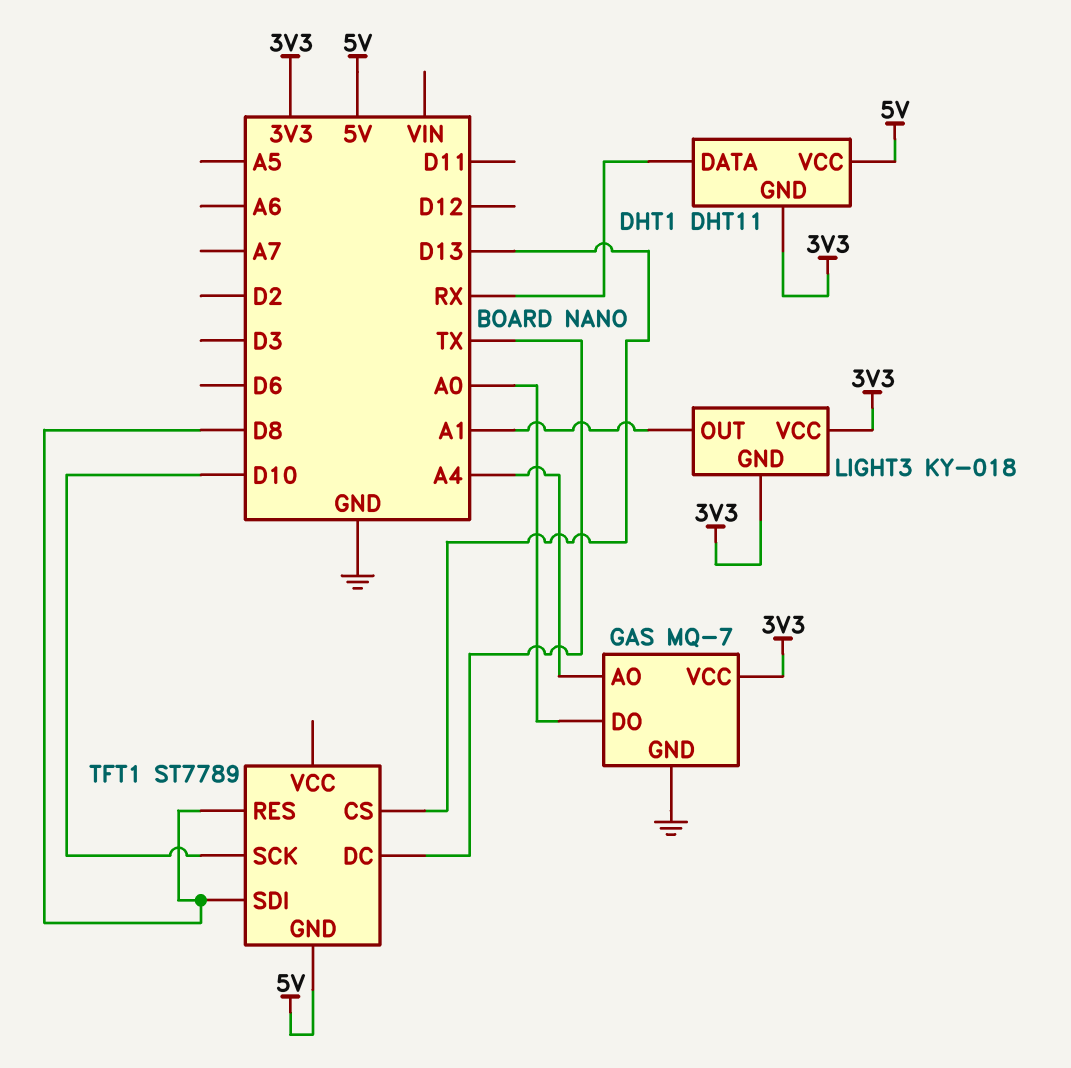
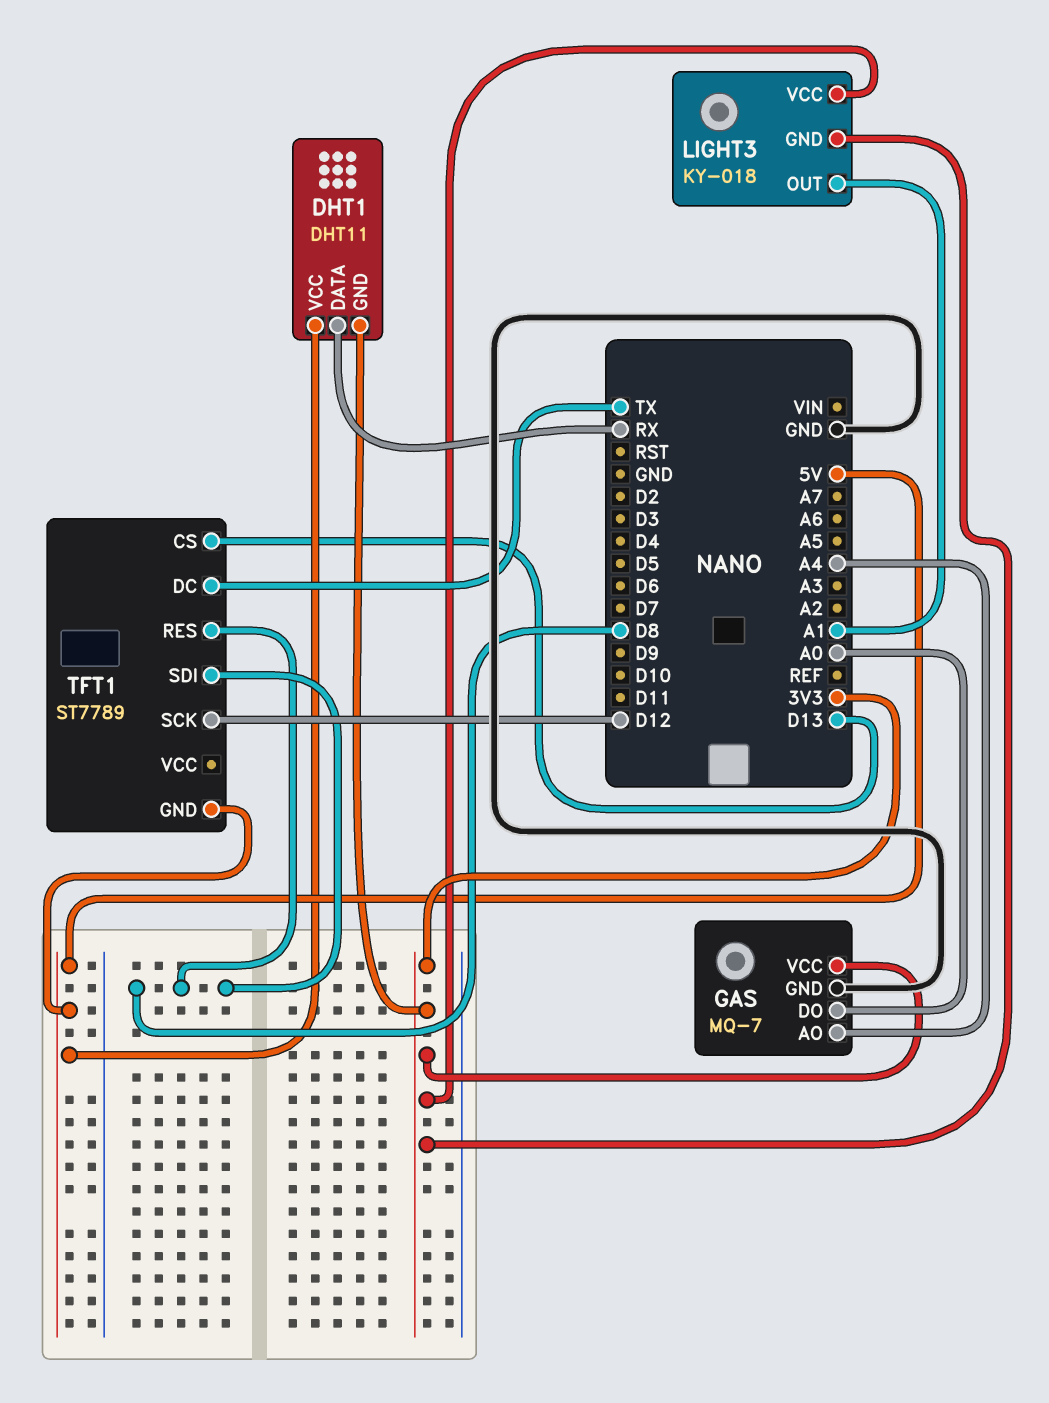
TFT1 pin SCK: D10 -> D12

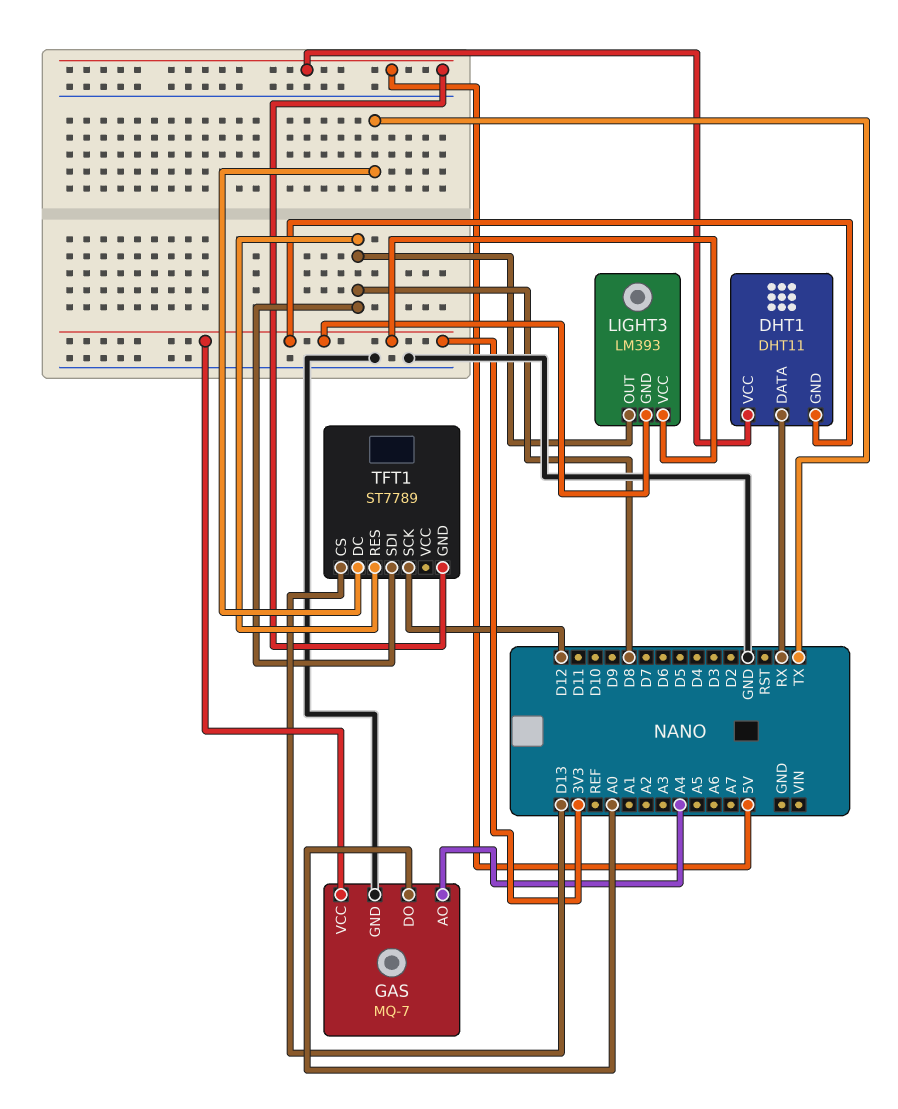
LIGHT3: KY-018 -> LM393
LIGHT3 pin OUT: A1 -> D8

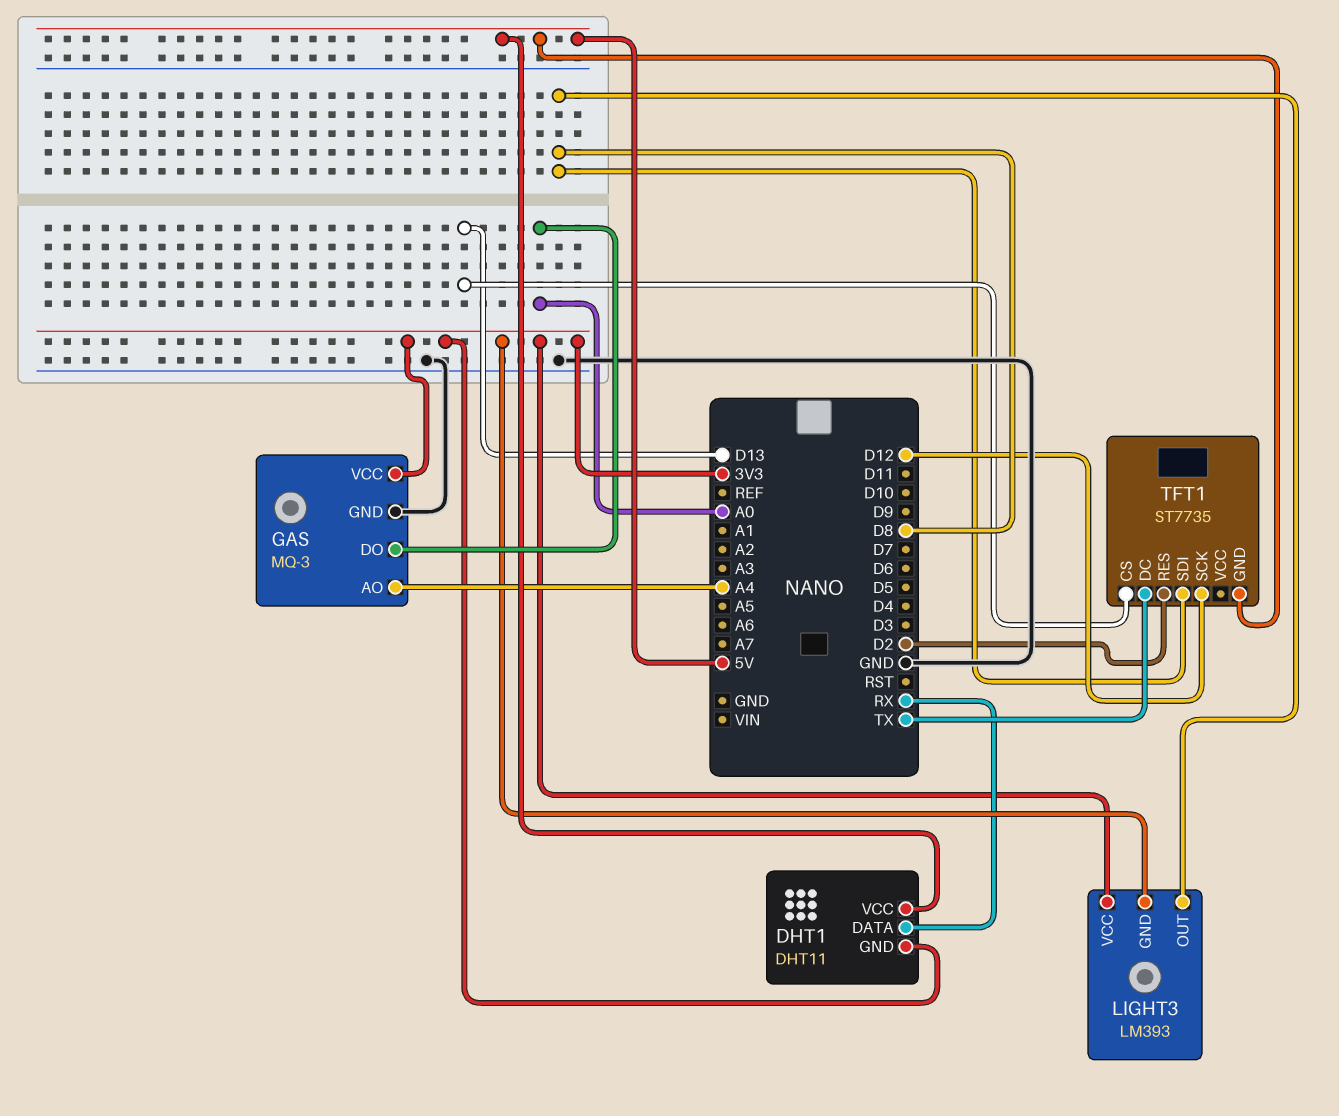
GAS: MQ-7 -> MQ-3
TFT1: ST7789 -> ST7735
TFT1 pin RES: D8 -> D2

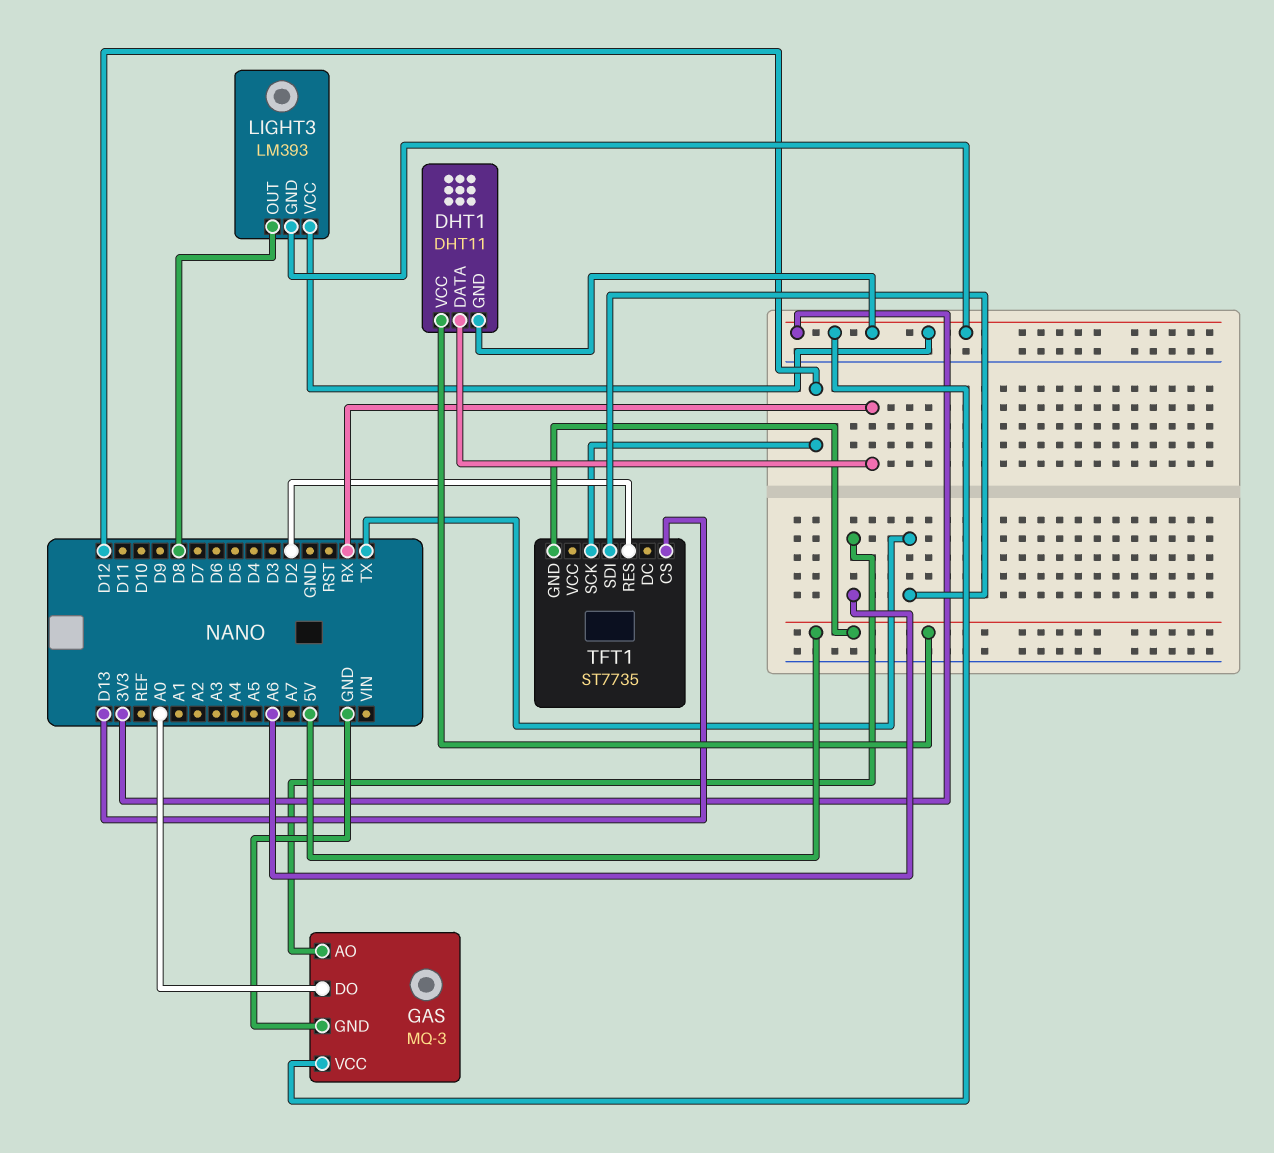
GAS pin AO: A4 -> A6
TFT1 pin DC: TX -> none
TFT1 pin SDI: D8 -> TX

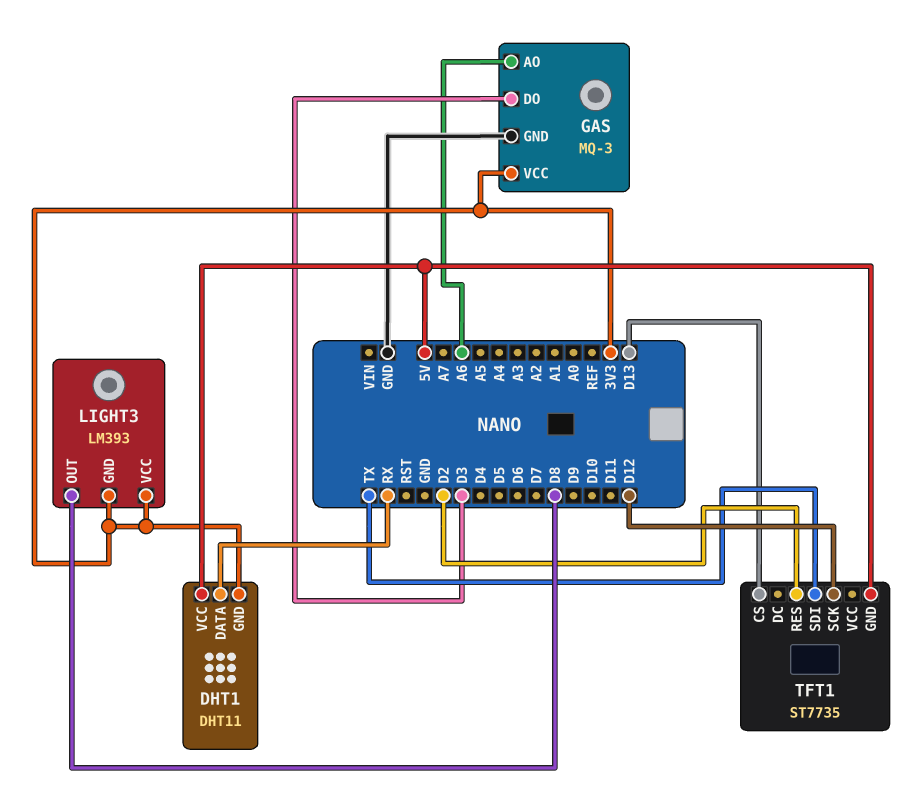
GAS pin DO: A0 -> D3

